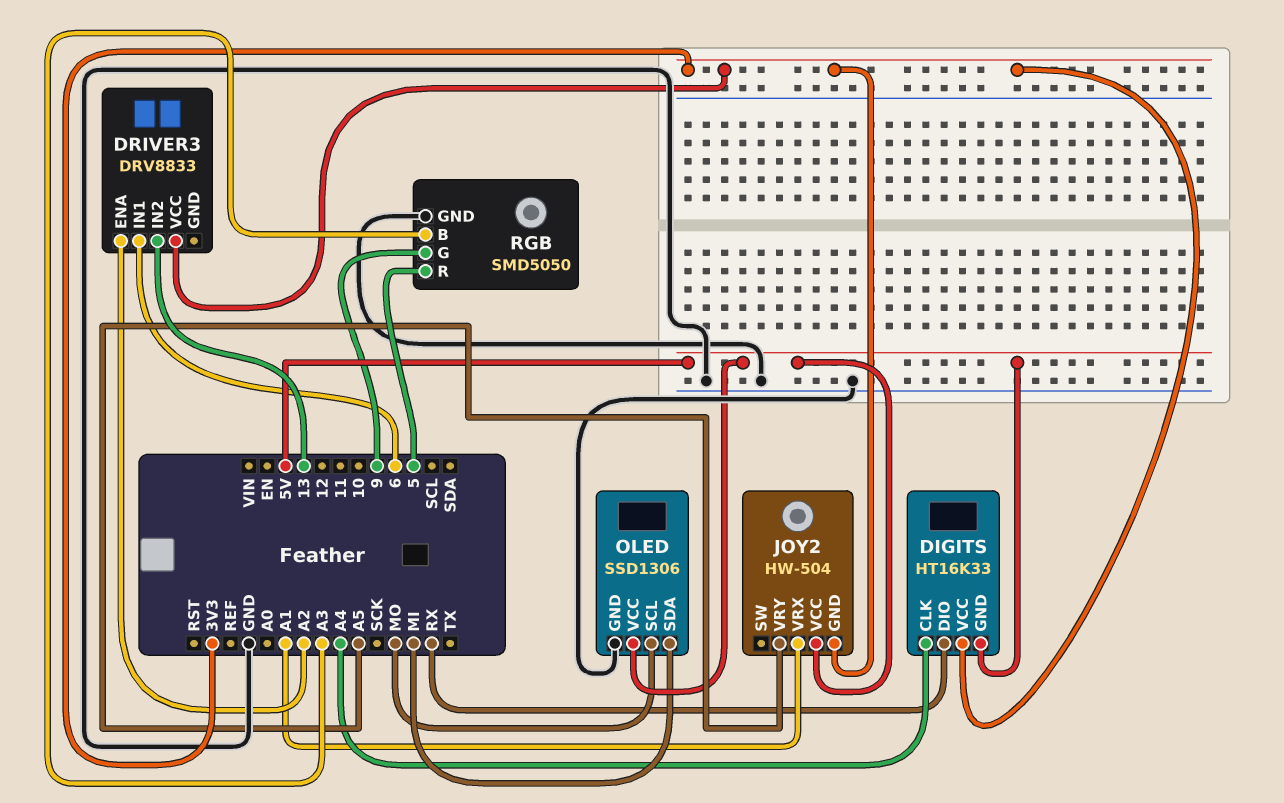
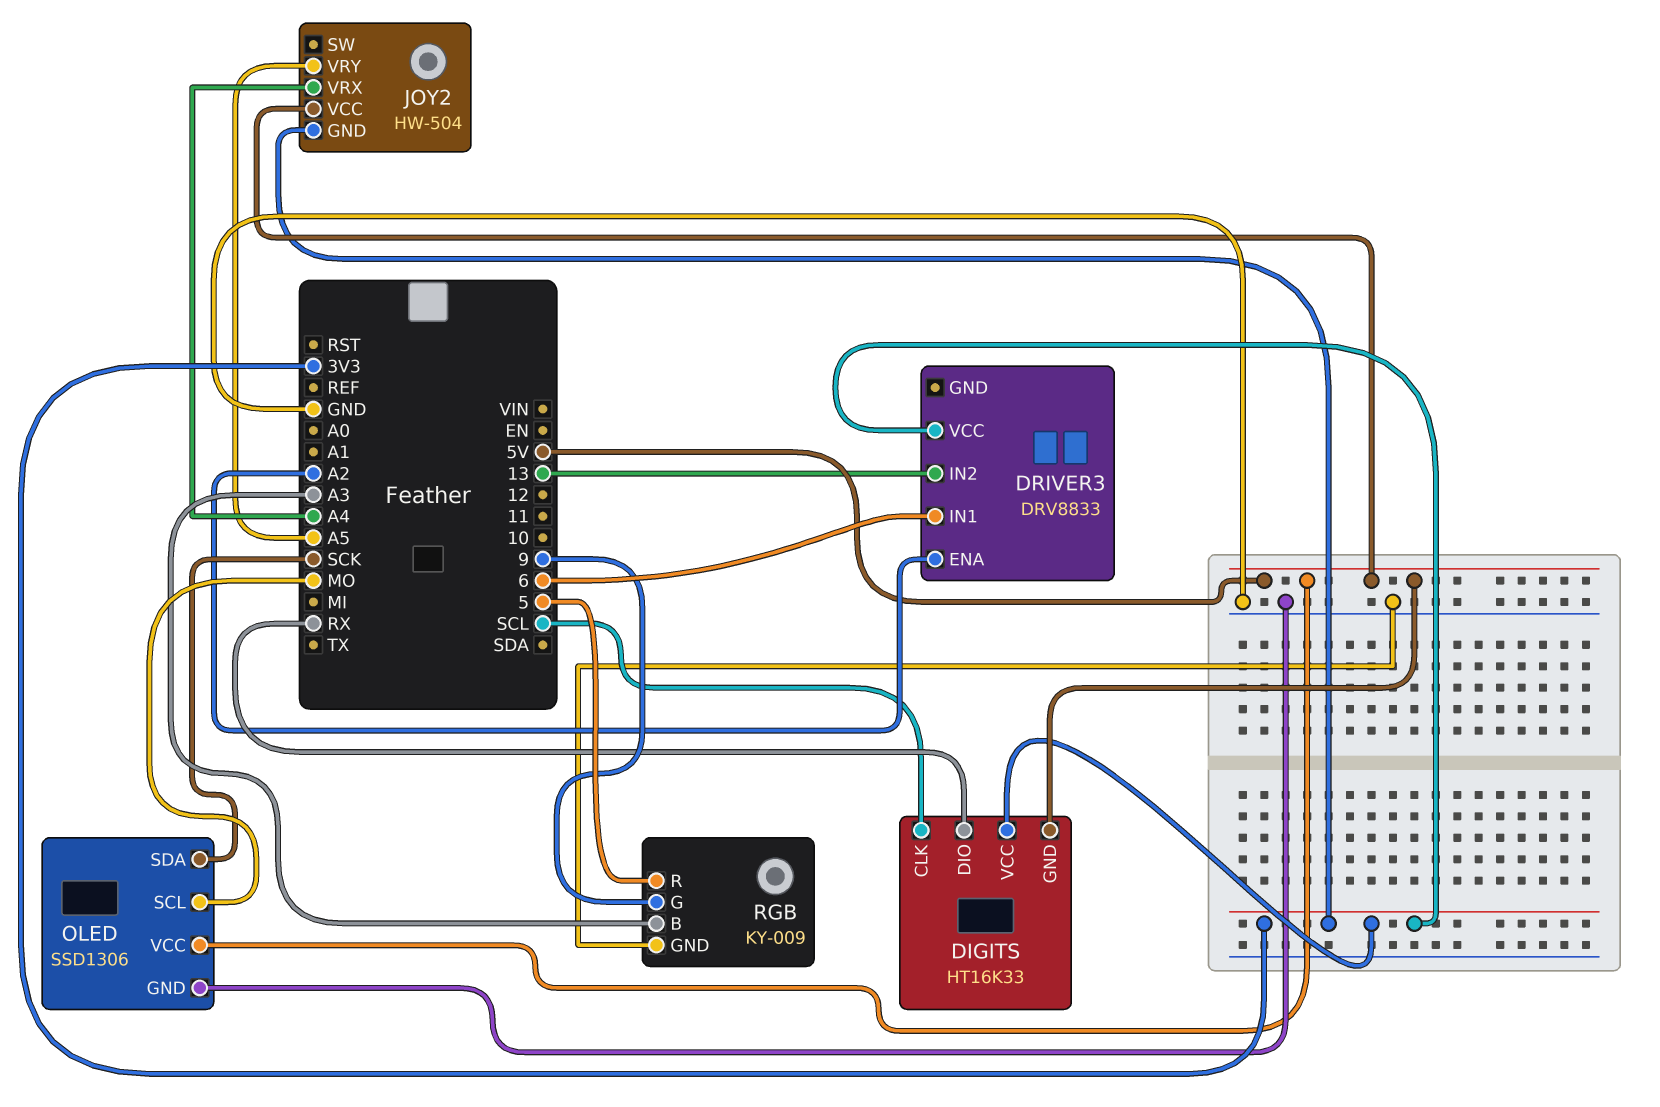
DIGITS pin CLK: A4 -> SCL
JOY2 pin VRX: A1 -> A4
OLED pin SDA: MI -> SCK
RGB: SMD5050 -> KY-009

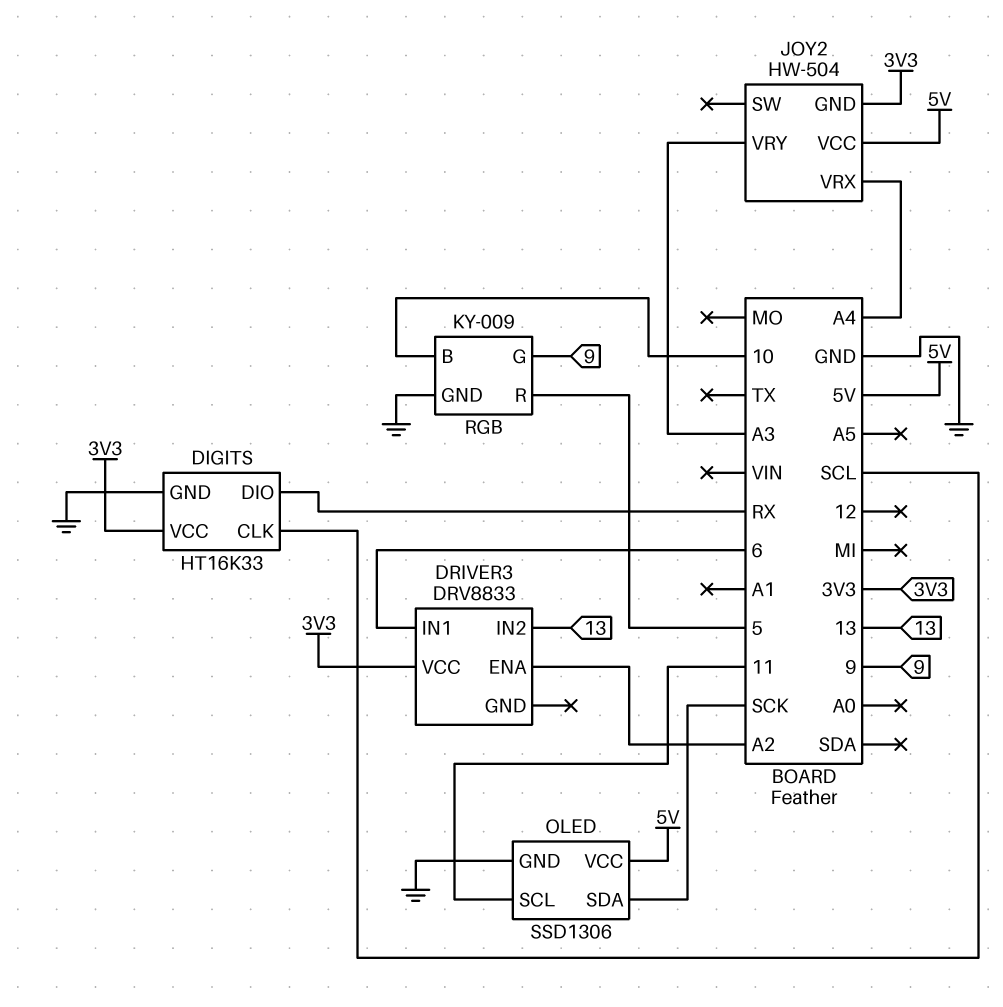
DIGITS pin GND: 5V -> GND
JOY2 pin VRY: A5 -> A3
OLED pin SCL: MO -> 11
RGB pin B: A3 -> 10

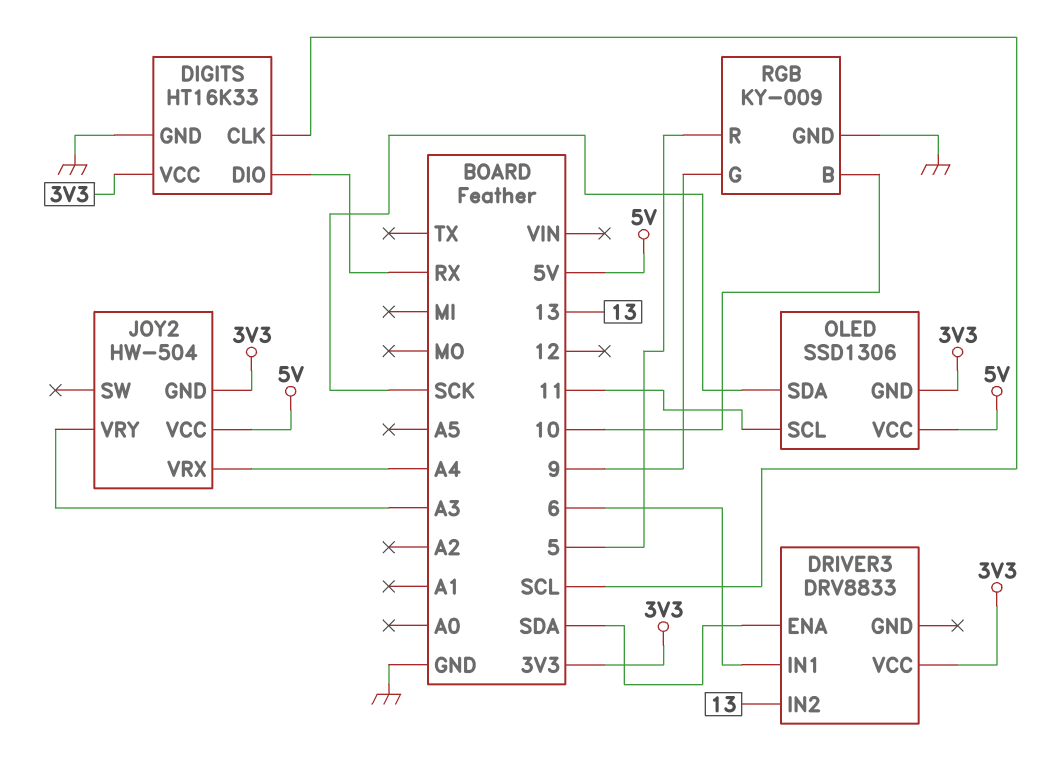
DRIVER3 pin ENA: A2 -> SDA
OLED pin GND: GND -> 3V3

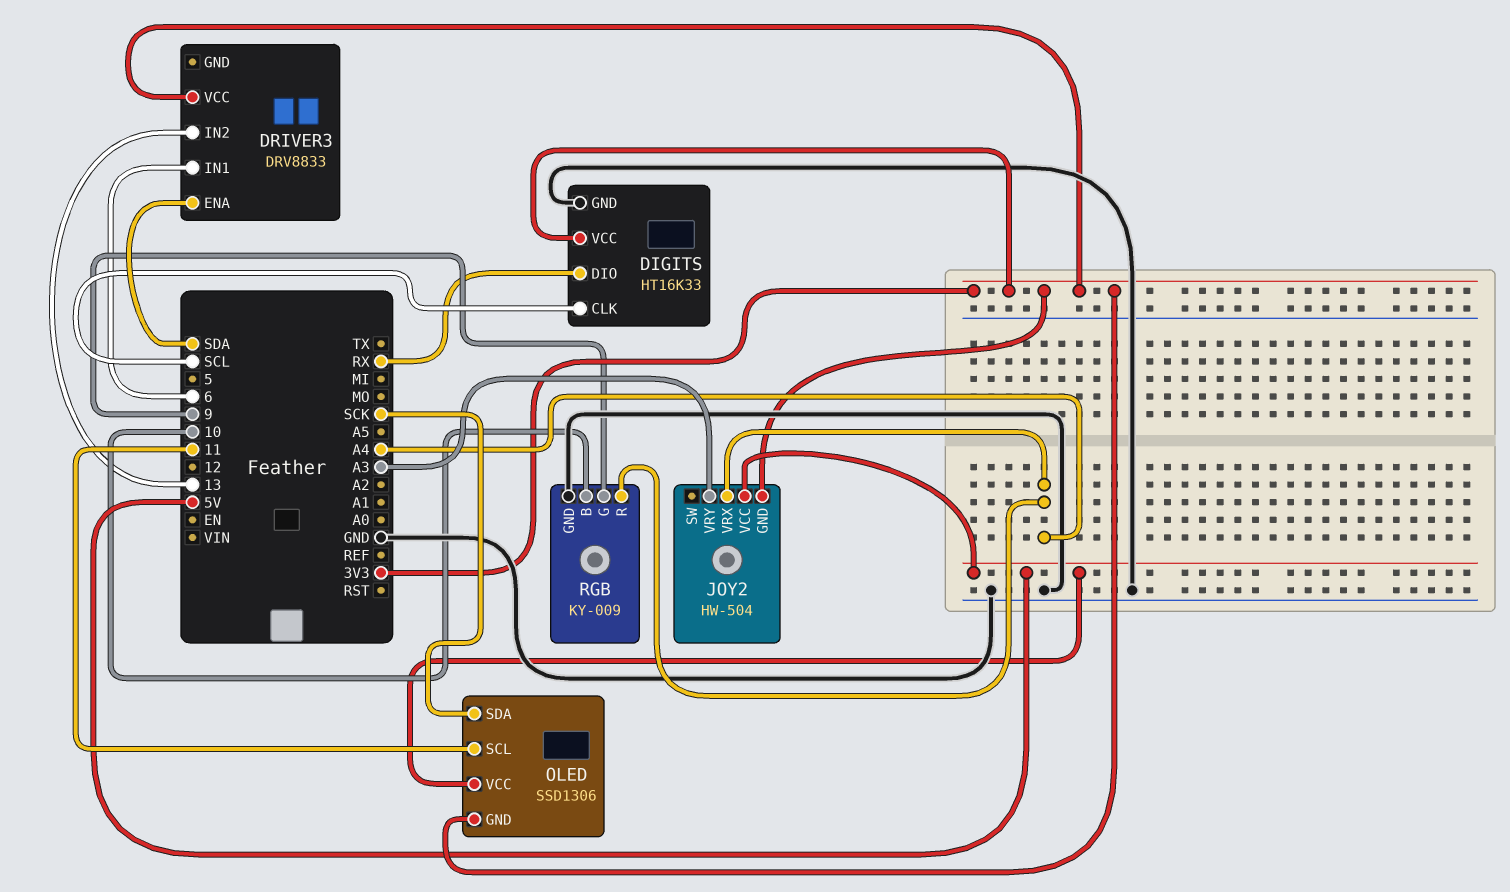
RGB pin R: 5 -> A4

